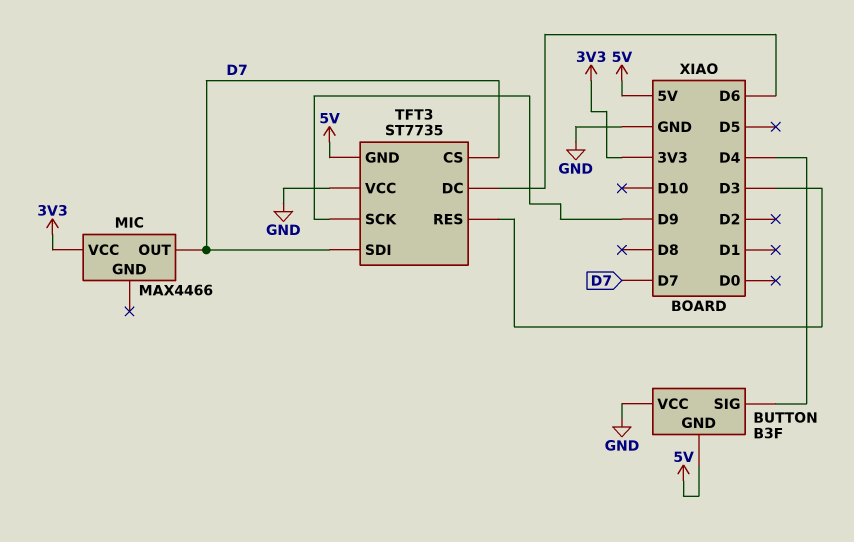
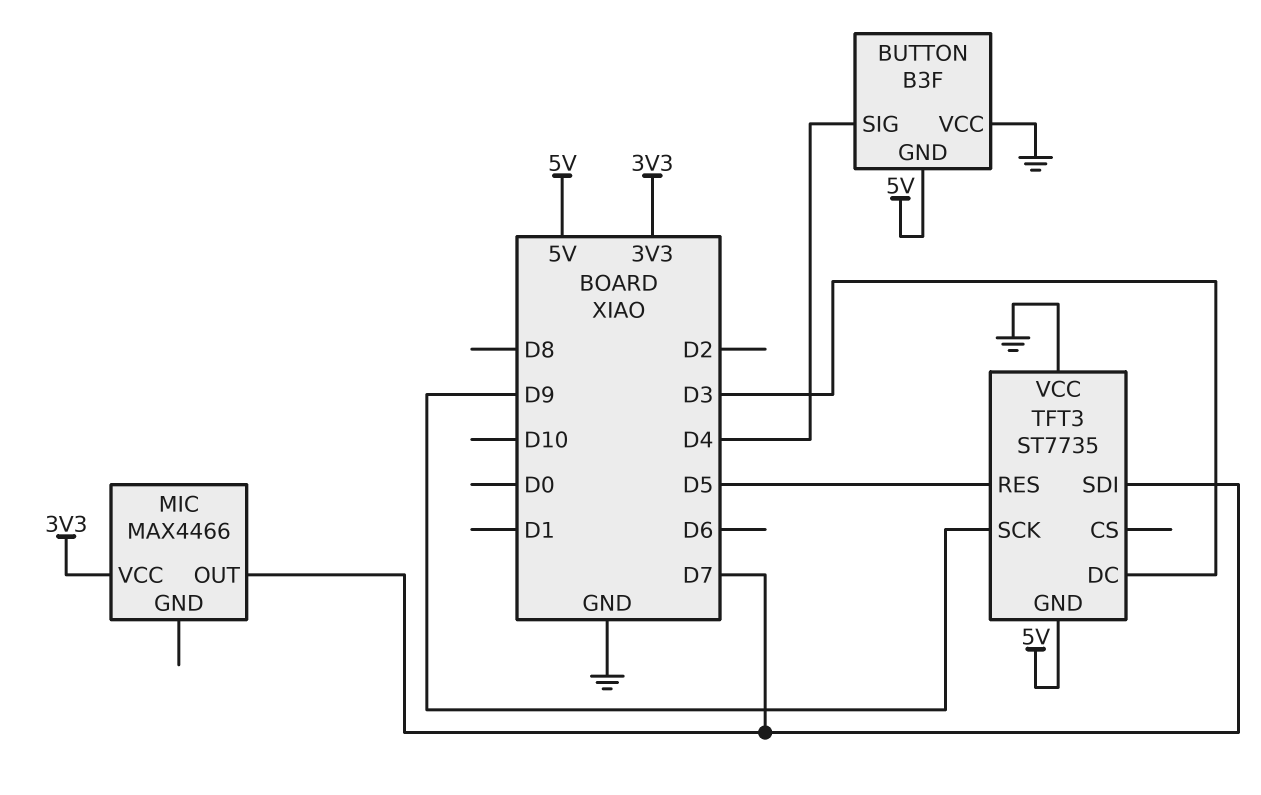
TFT3 pin CS: D7 -> none
TFT3 pin DC: D6 -> D3
TFT3 pin RES: D3 -> D5

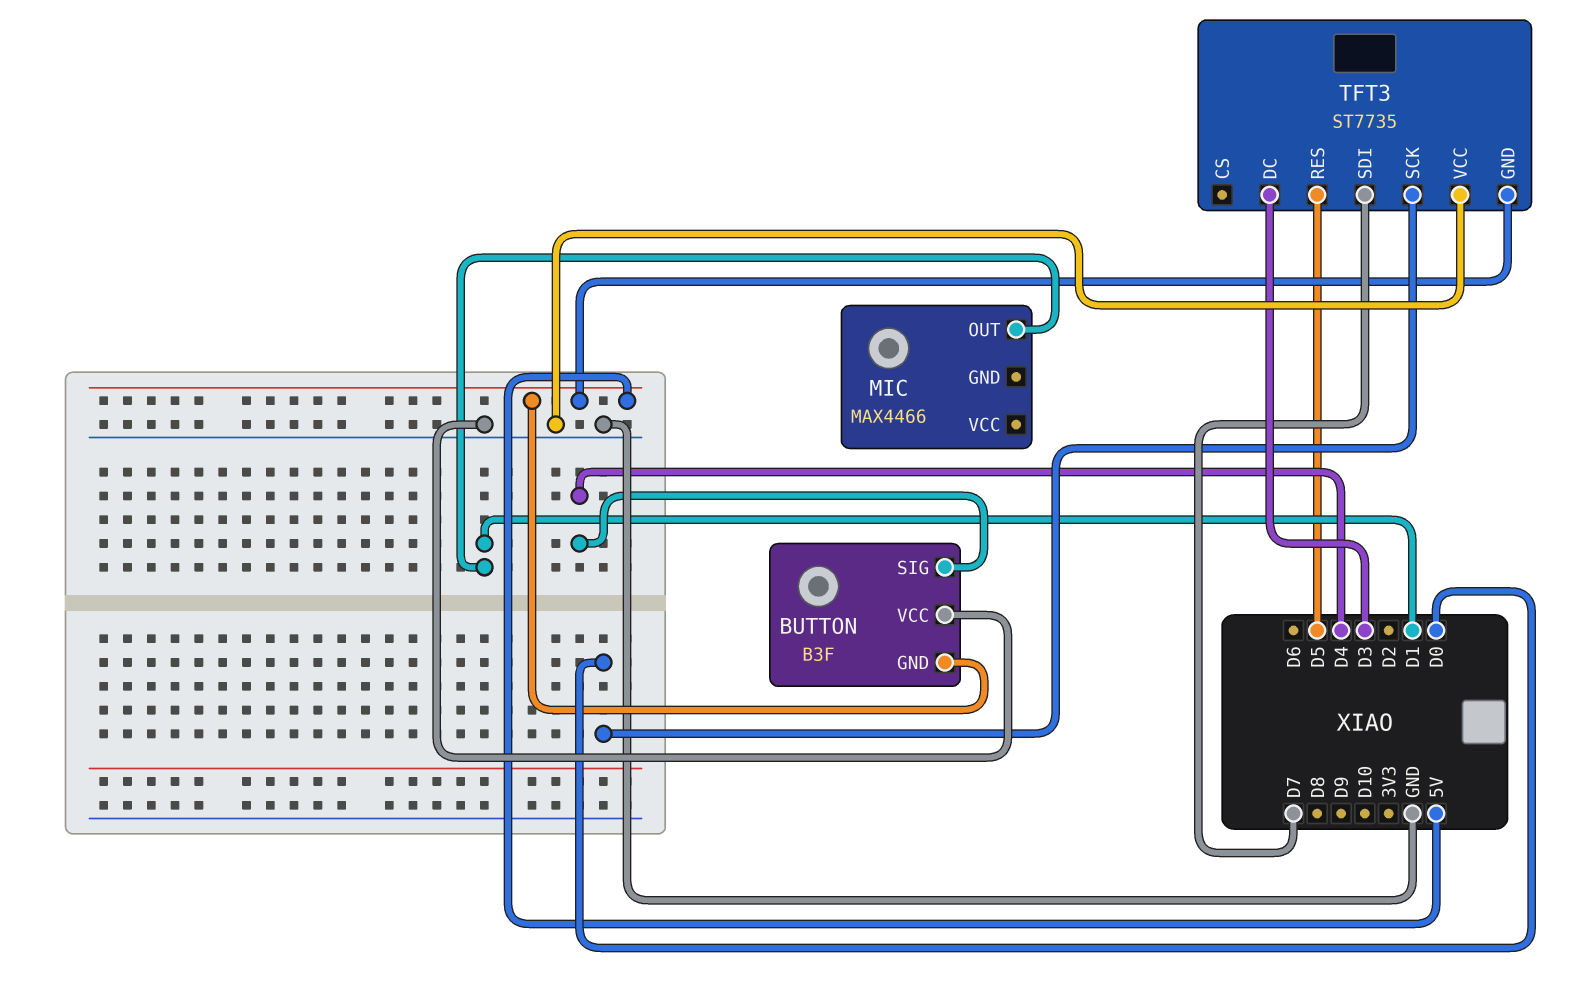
MIC pin OUT: D7 -> D1
MIC pin VCC: 3V3 -> none
TFT3 pin SCK: D9 -> D0

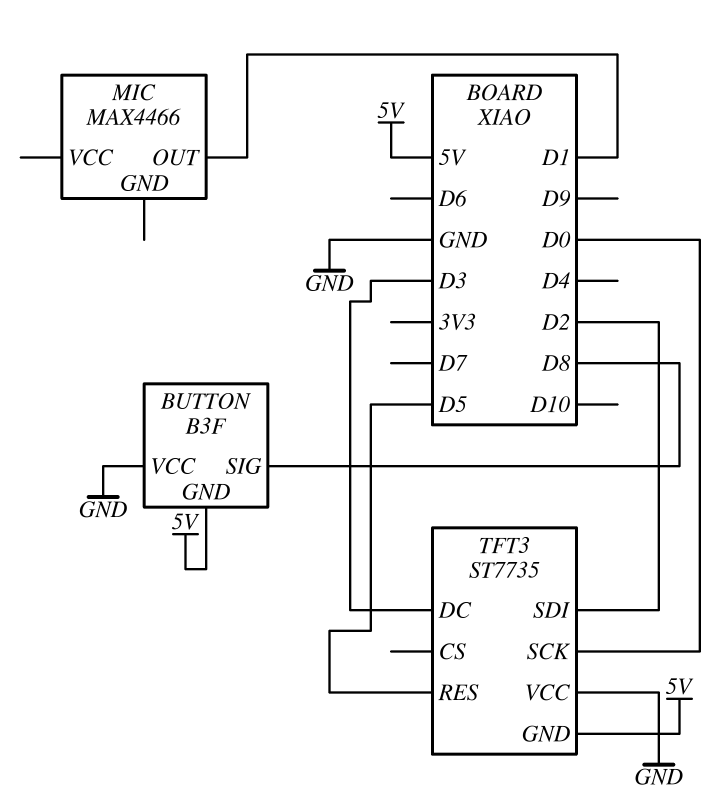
BUTTON pin SIG: D4 -> D8
TFT3 pin SDI: D7 -> D2

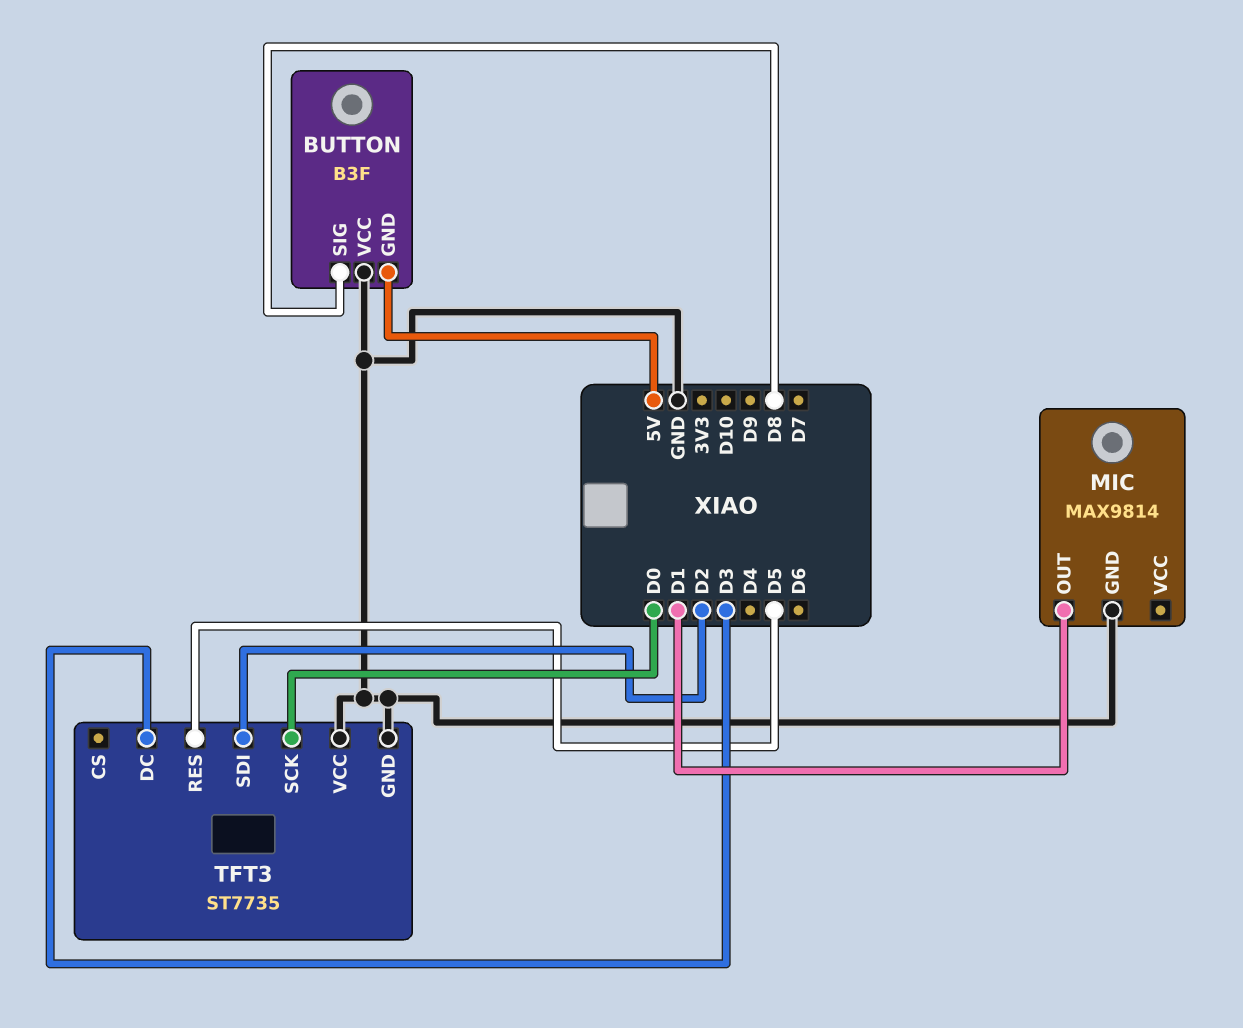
MIC: MAX4466 -> MAX9814
MIC pin GND: none -> GND
TFT3 pin GND: 5V -> GND

